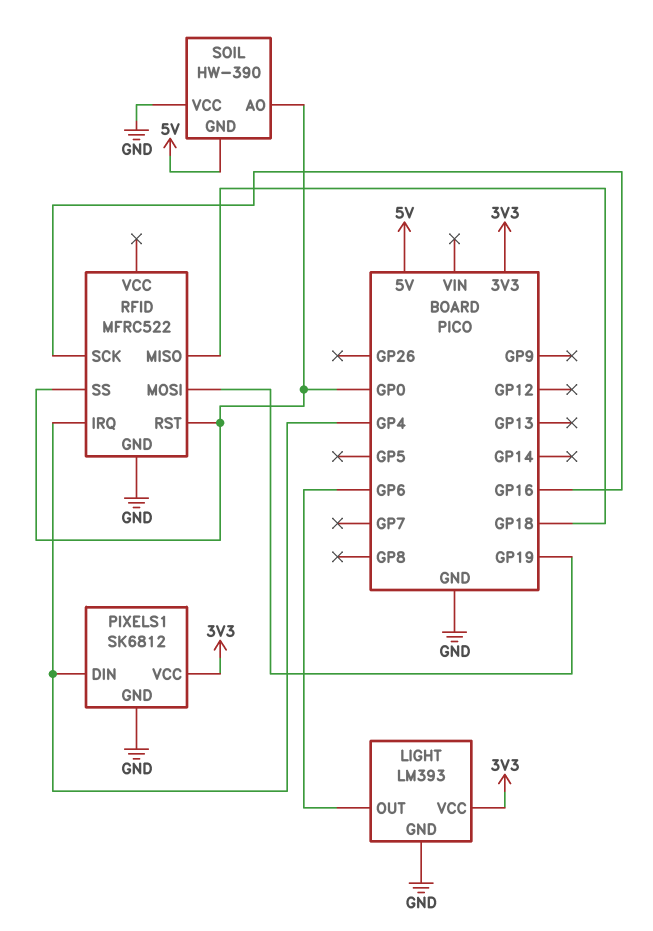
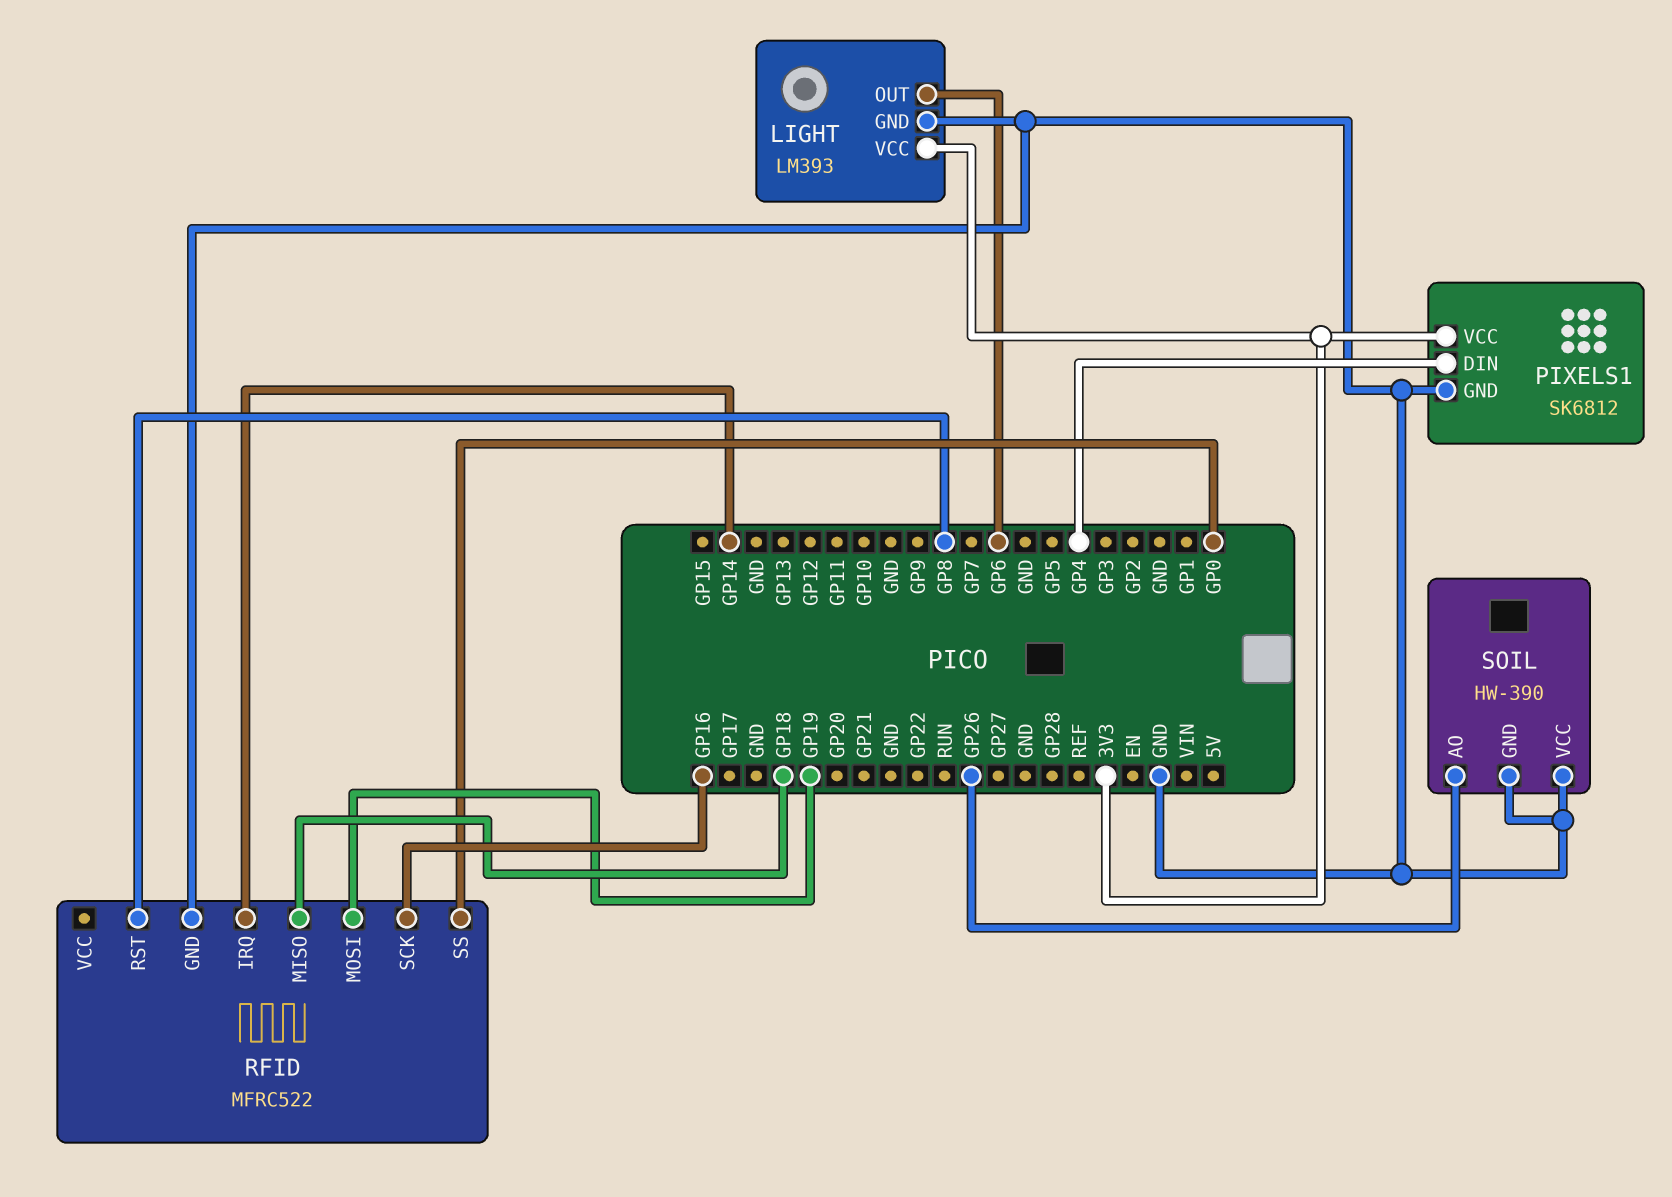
RFID pin IRQ: GP4 -> GP14
RFID pin RST: GP0 -> GP8
SOIL pin AO: GP0 -> GP26
SOIL pin GND: 5V -> GND

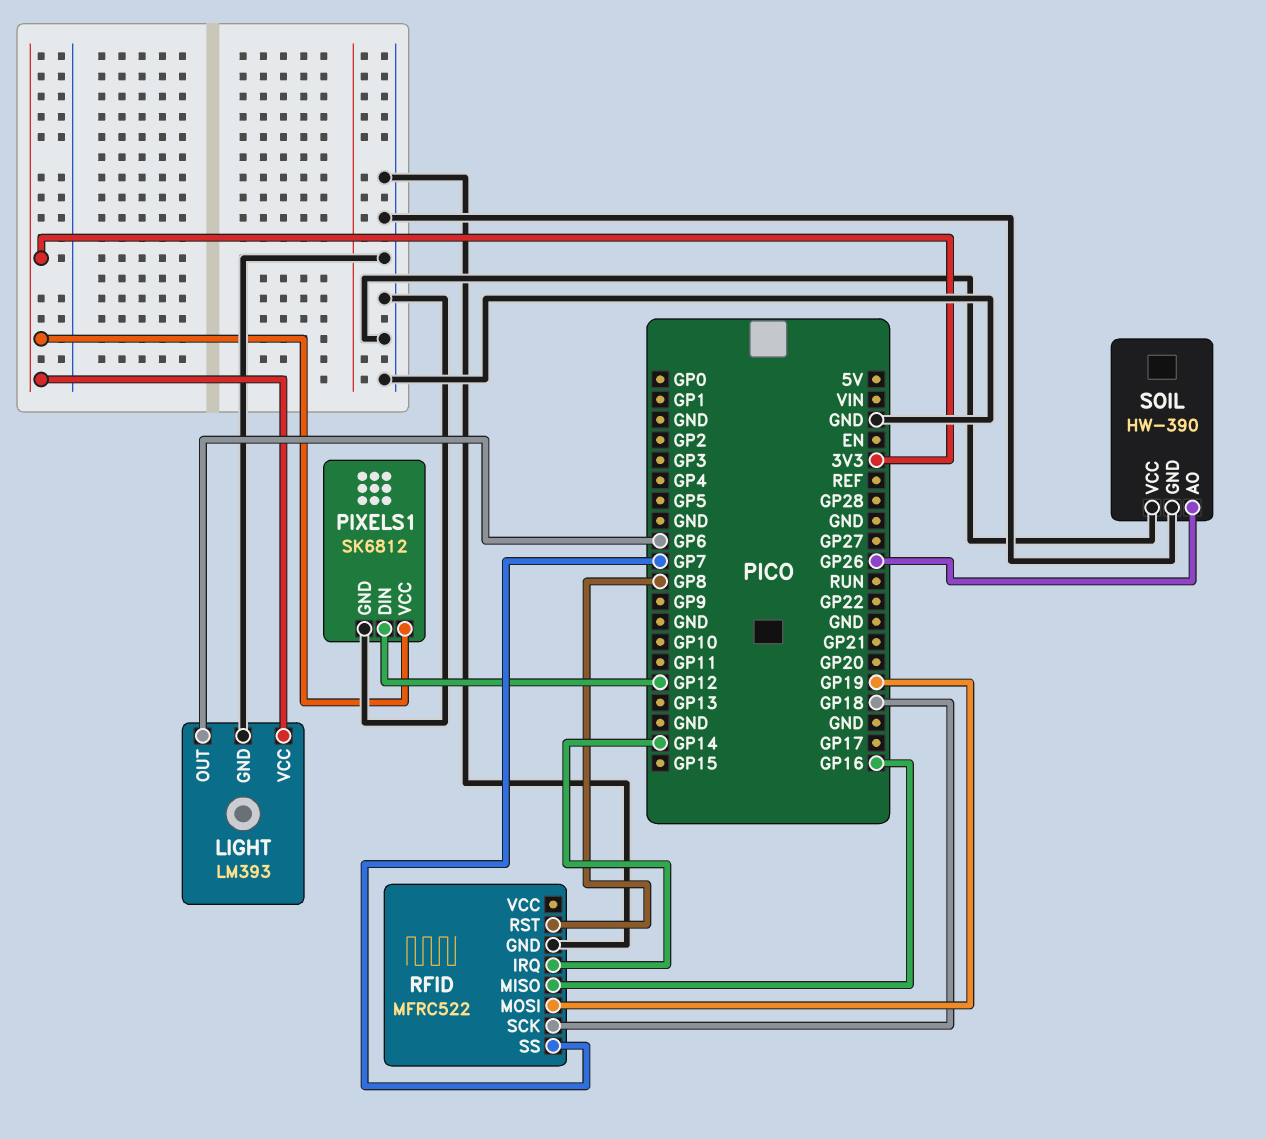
PIXELS1 pin DIN: GP4 -> GP12
RFID pin MISO: GP18 -> GP16
RFID pin SCK: GP16 -> GP18
RFID pin SS: GP0 -> GP7

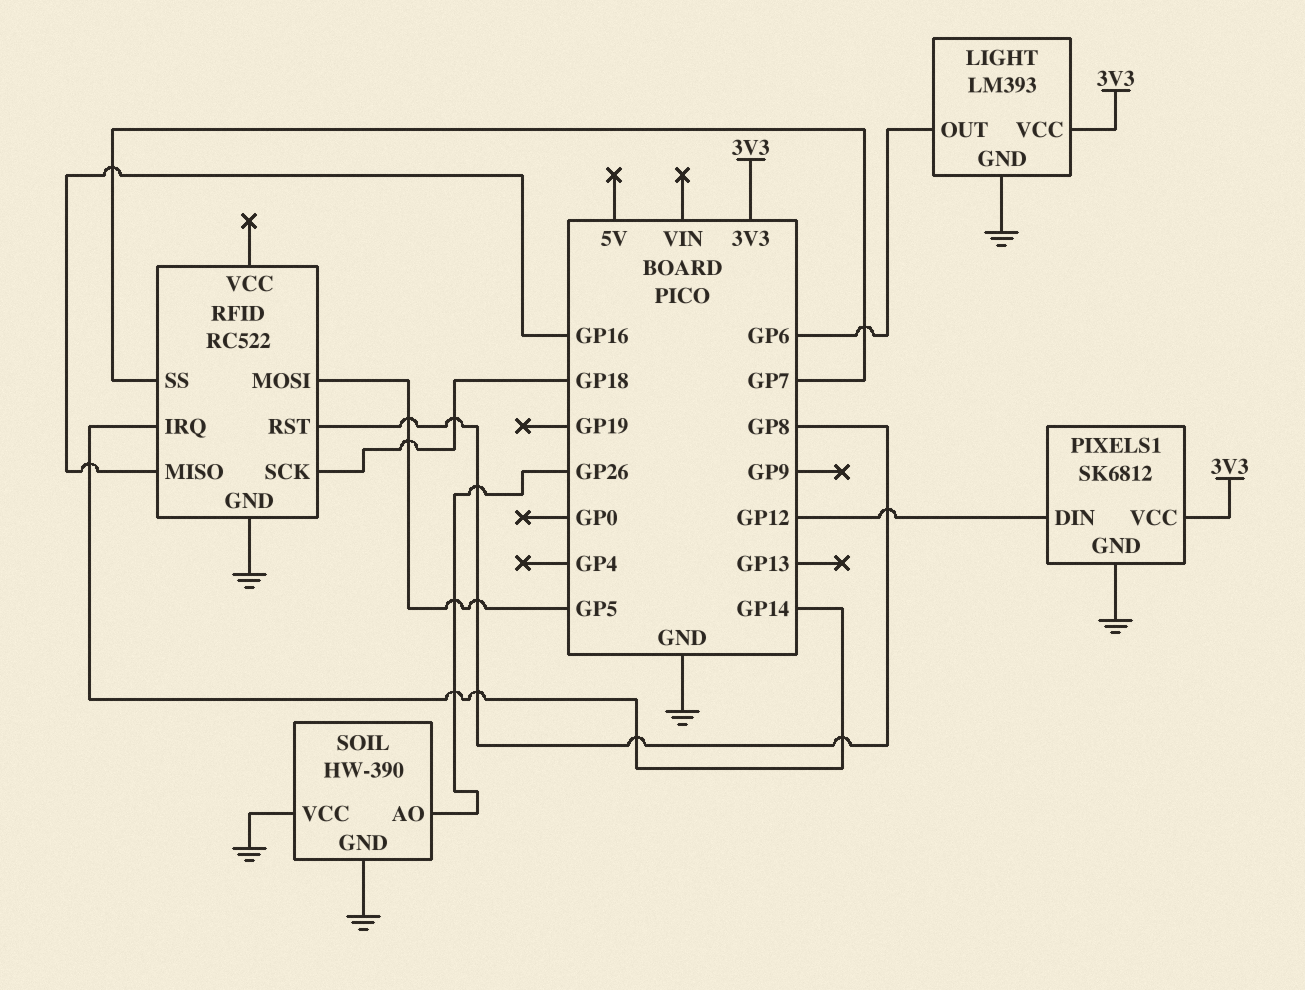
RFID: MFRC522 -> RC522
RFID pin MOSI: GP19 -> GP5

